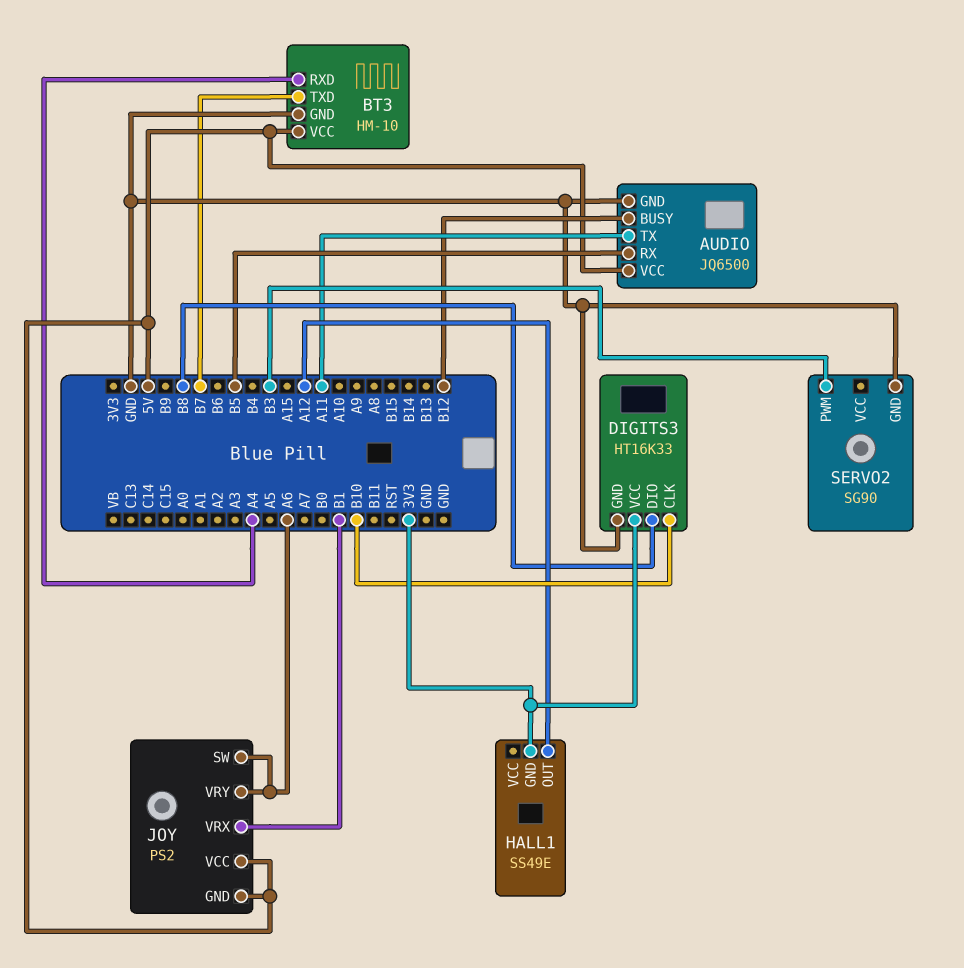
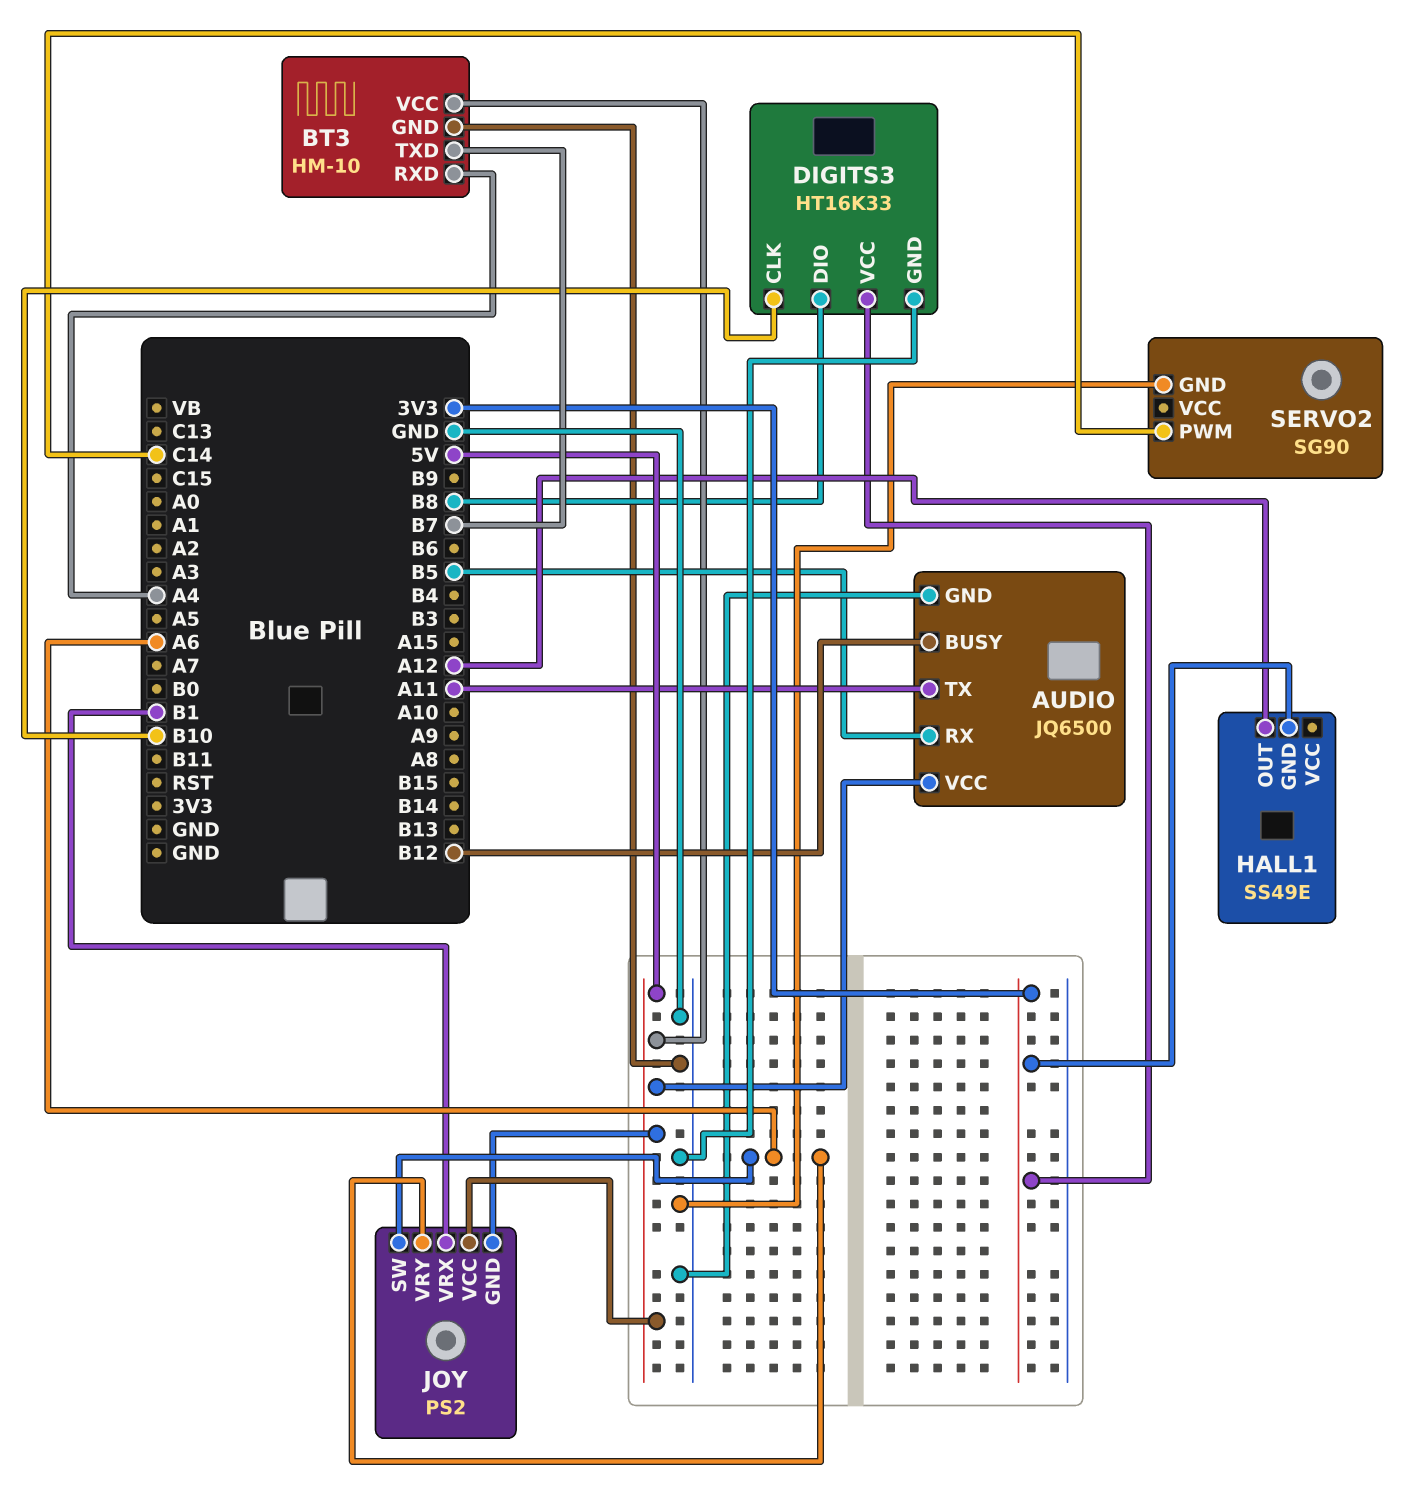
SERVO2 pin PWM: B3 -> C14

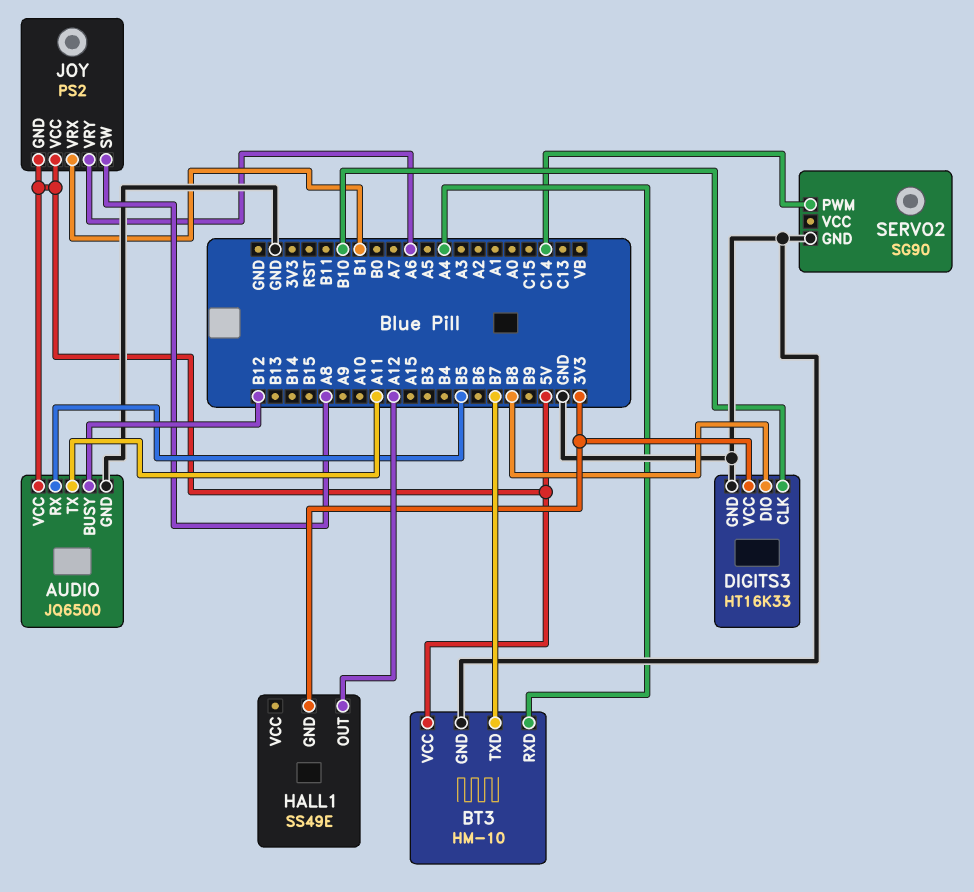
JOY pin SW: A6 -> A8

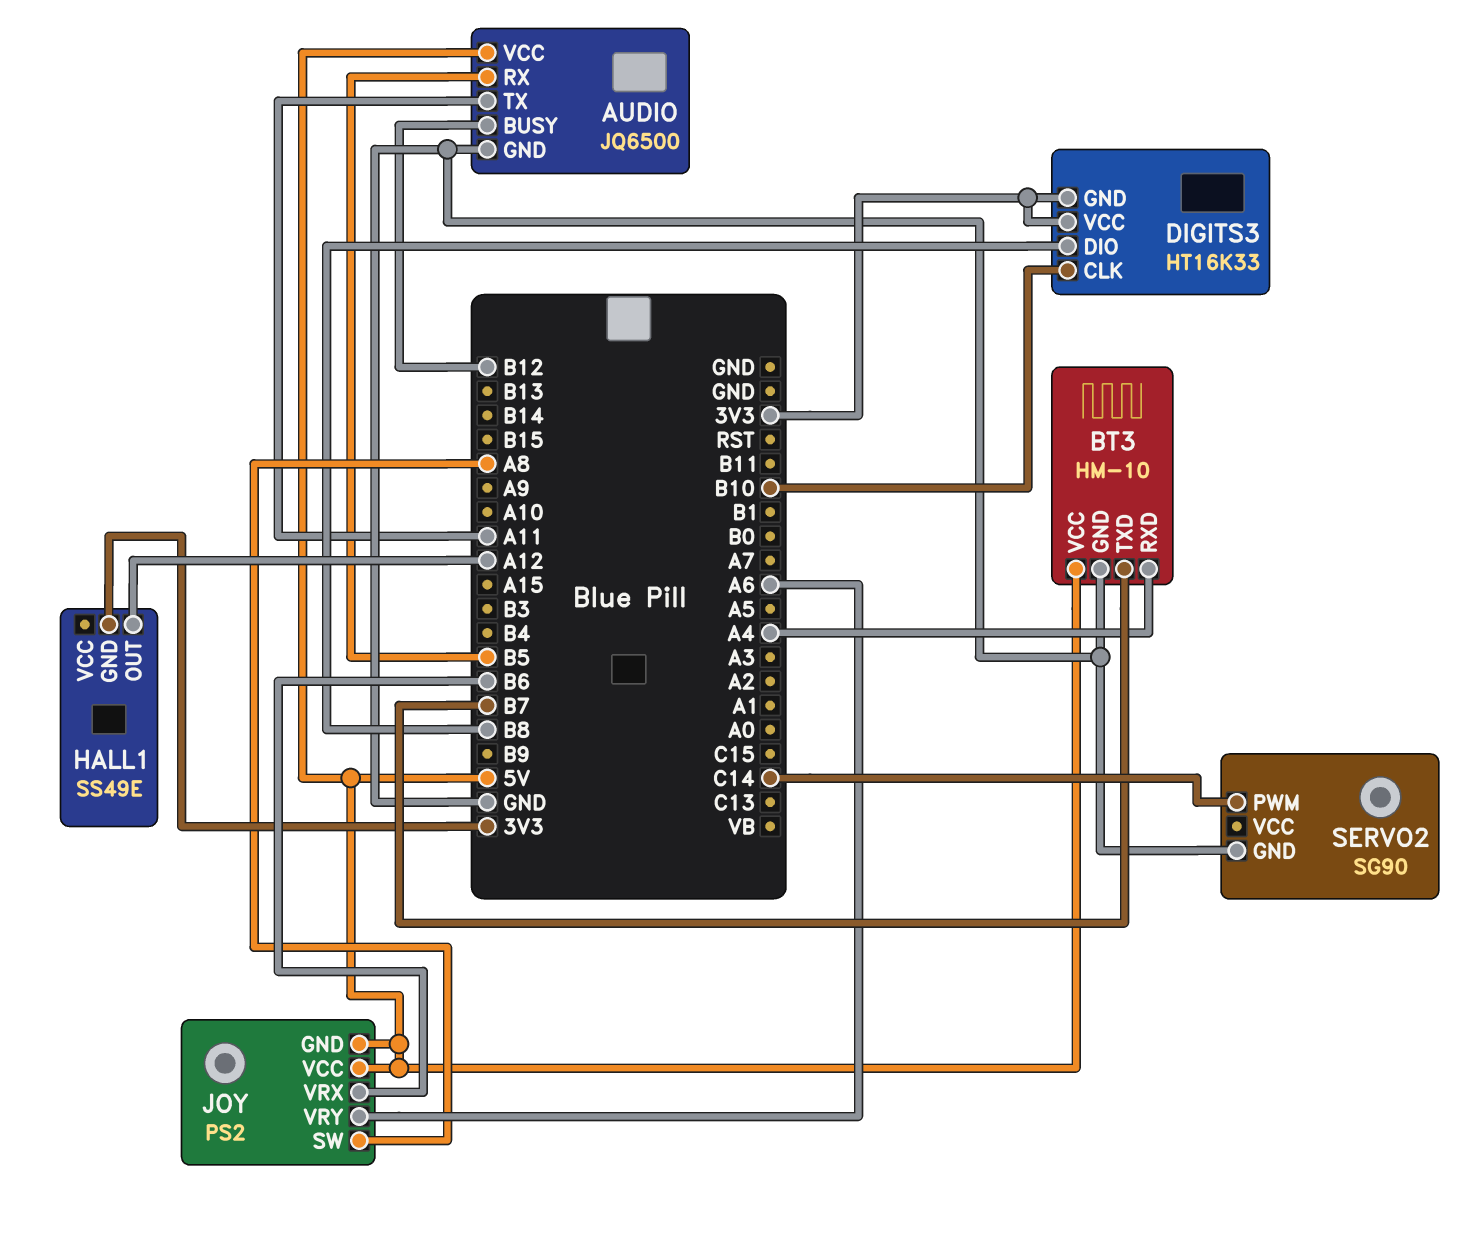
DIGITS3 pin GND: GND -> 3V3
JOY pin VRX: B1 -> B6

